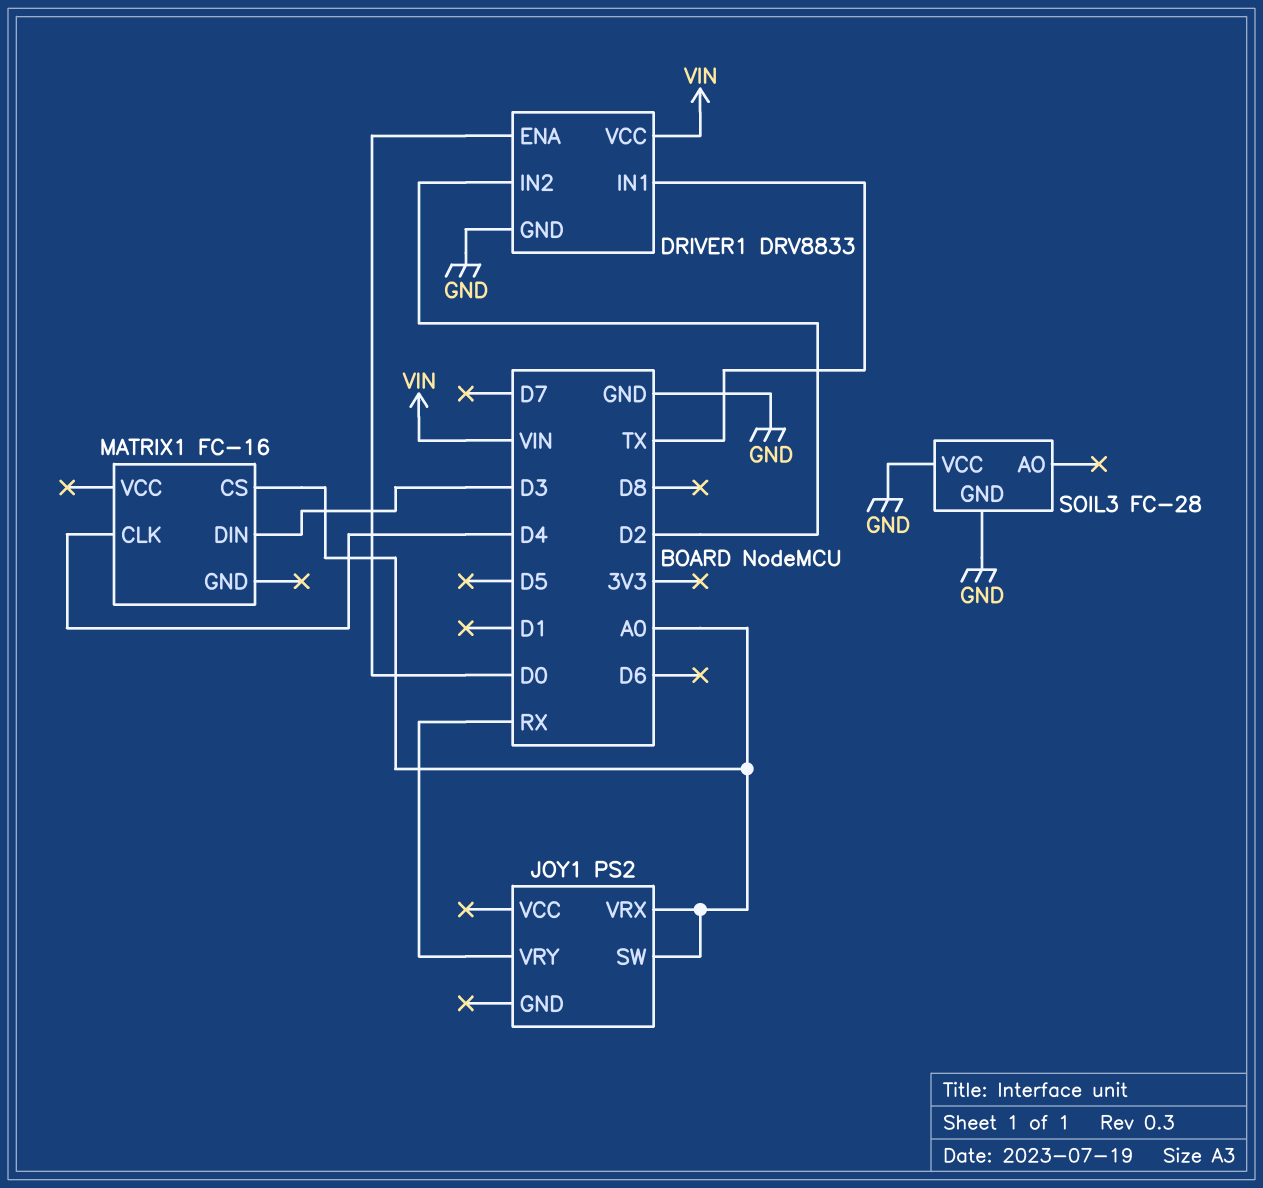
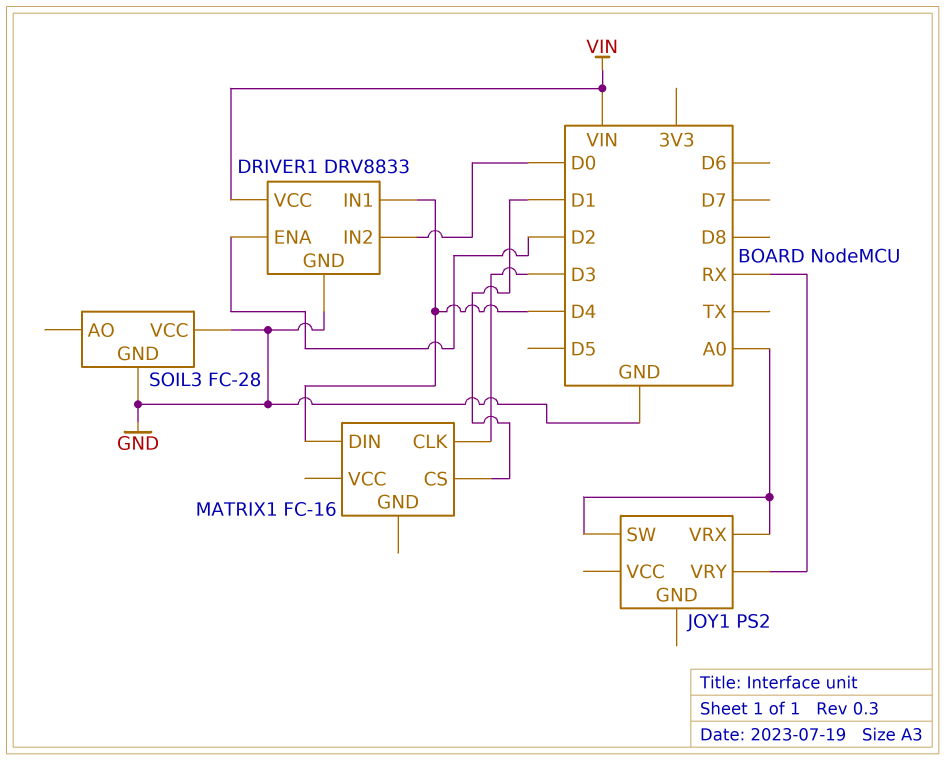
DRIVER1 pin ENA: D0 -> D2
DRIVER1 pin IN1: TX -> D4
DRIVER1 pin IN2: D2 -> D0
MATRIX1 pin CLK: D4 -> D3
MATRIX1 pin CS: A0 -> D1
MATRIX1 pin DIN: D3 -> D4

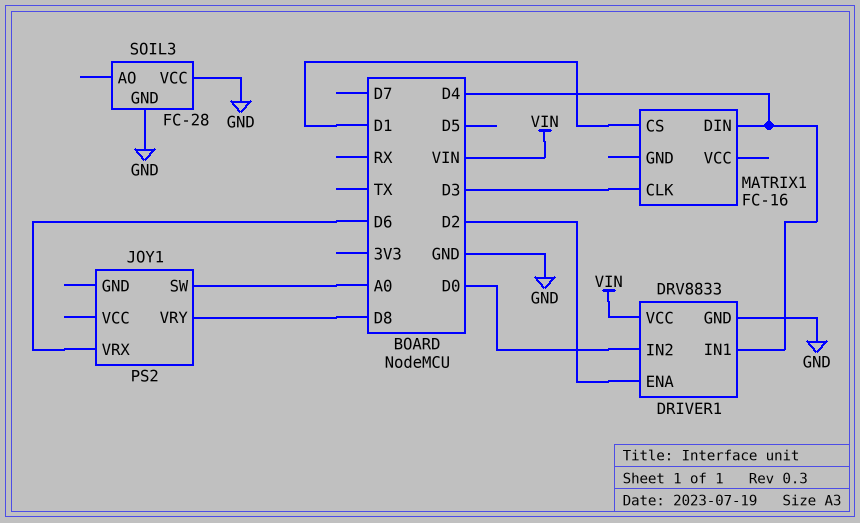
JOY1 pin VRX: A0 -> D6
JOY1 pin VRY: RX -> D8

